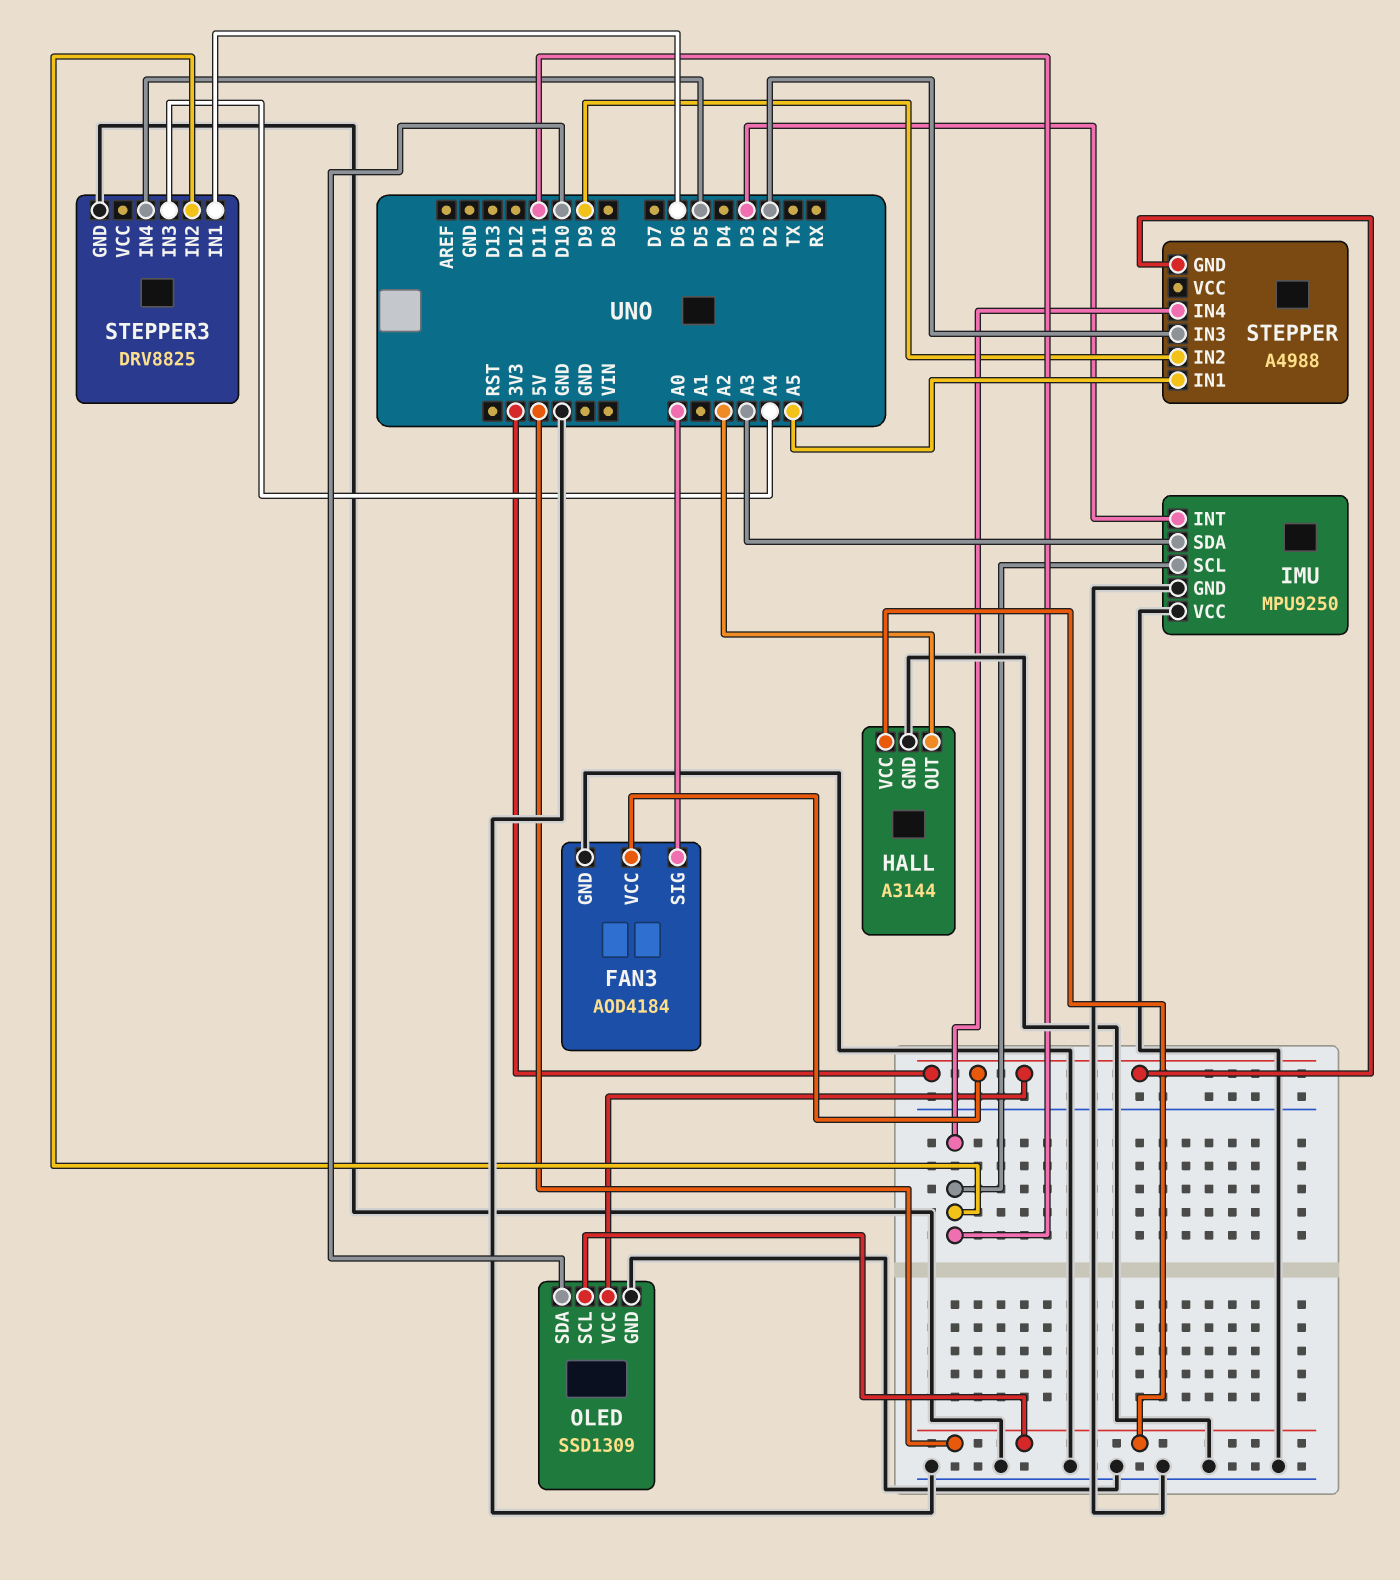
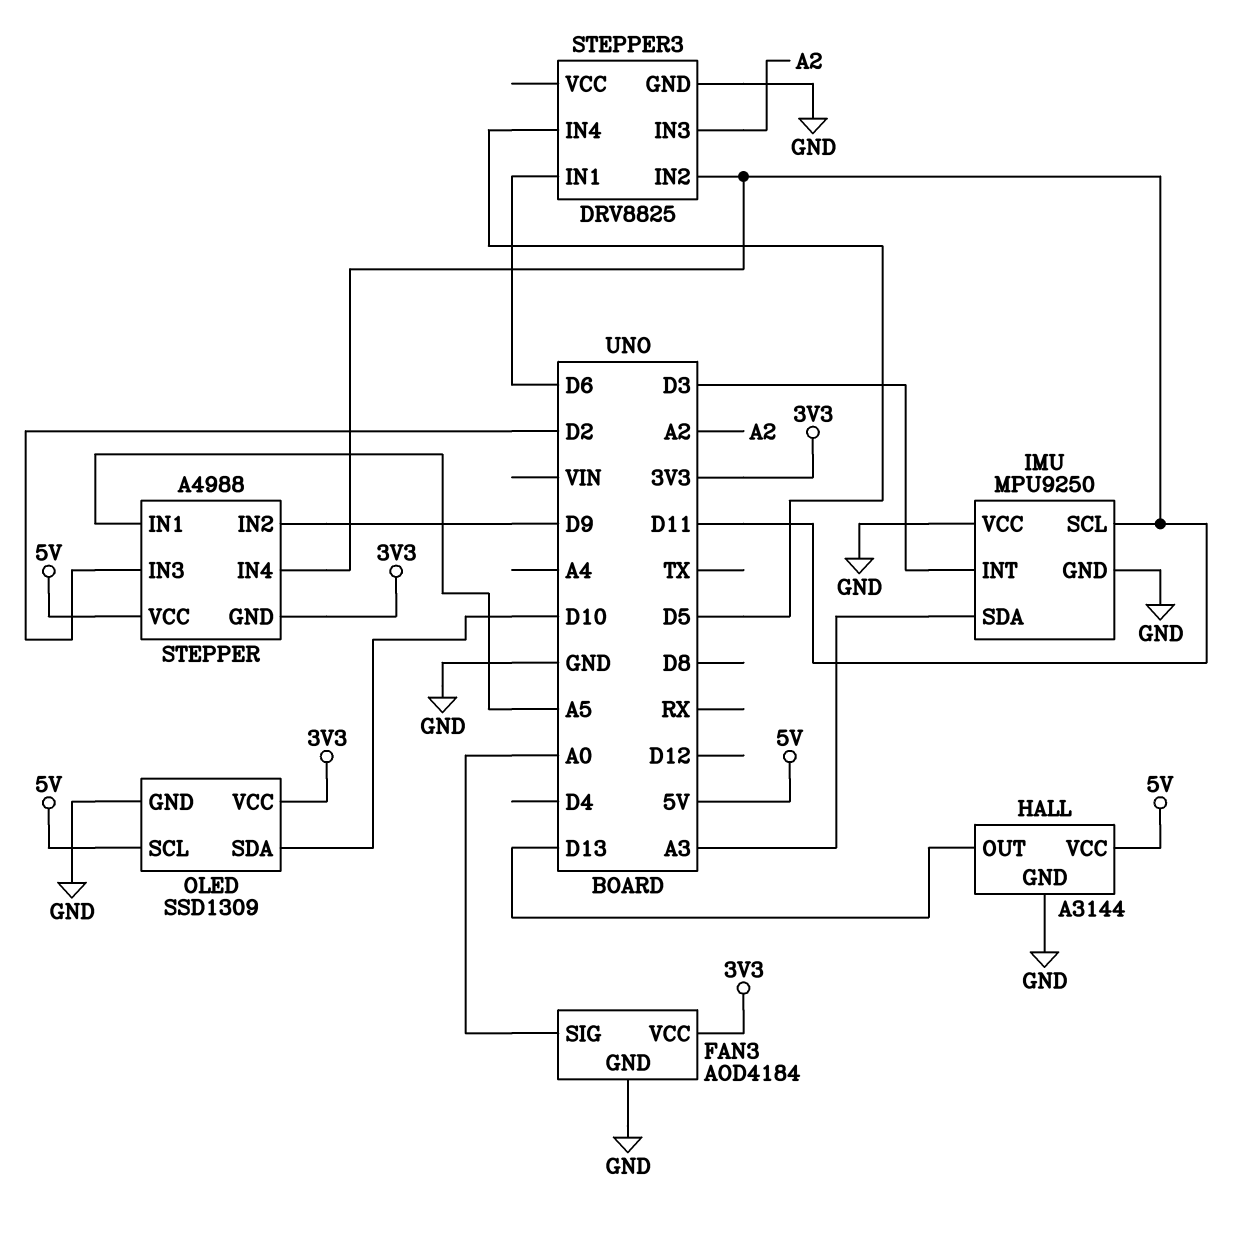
HALL pin OUT: A2 -> D13
STEPPER pin VCC: none -> 5V
STEPPER3 pin IN3: A4 -> A2

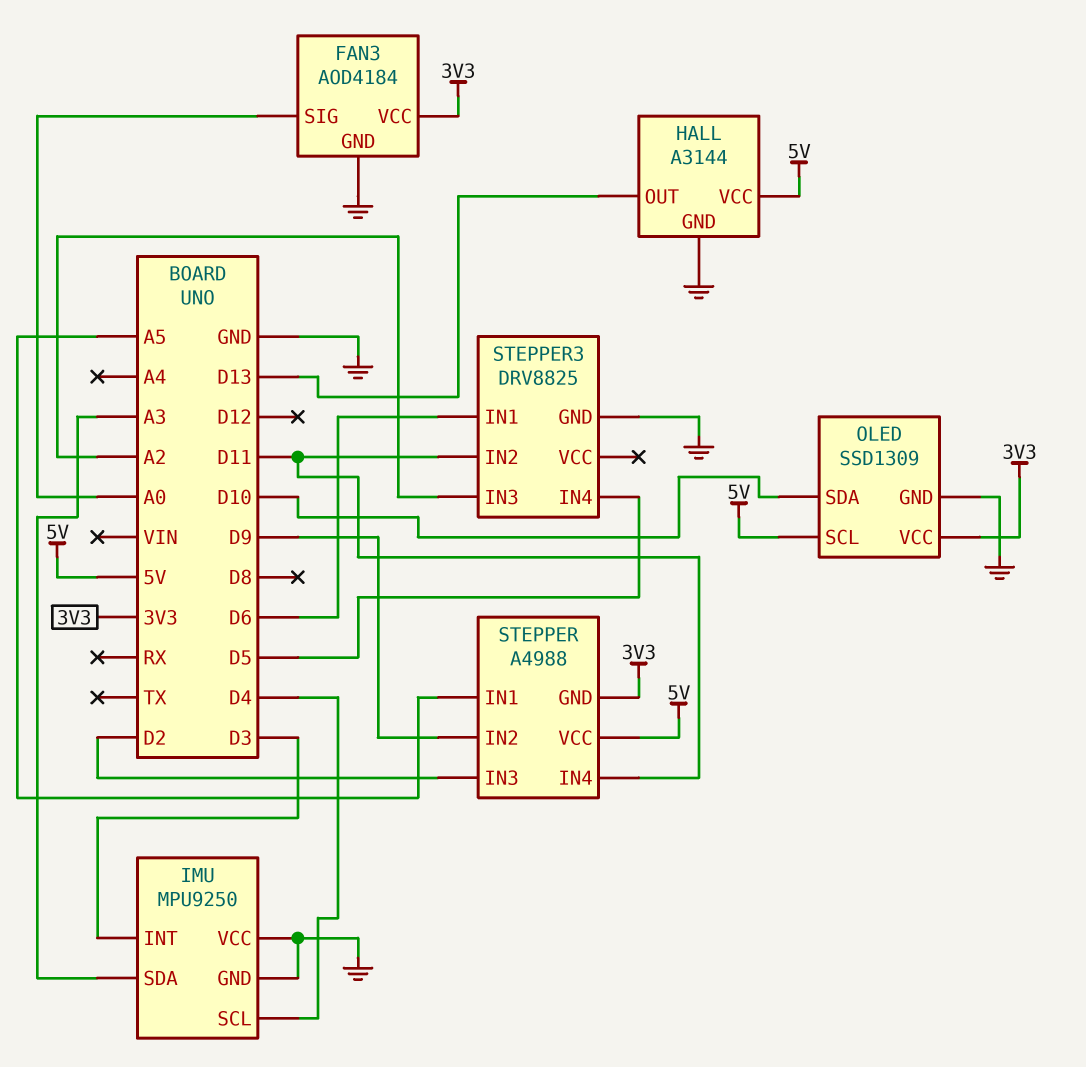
IMU pin SCL: D11 -> D4

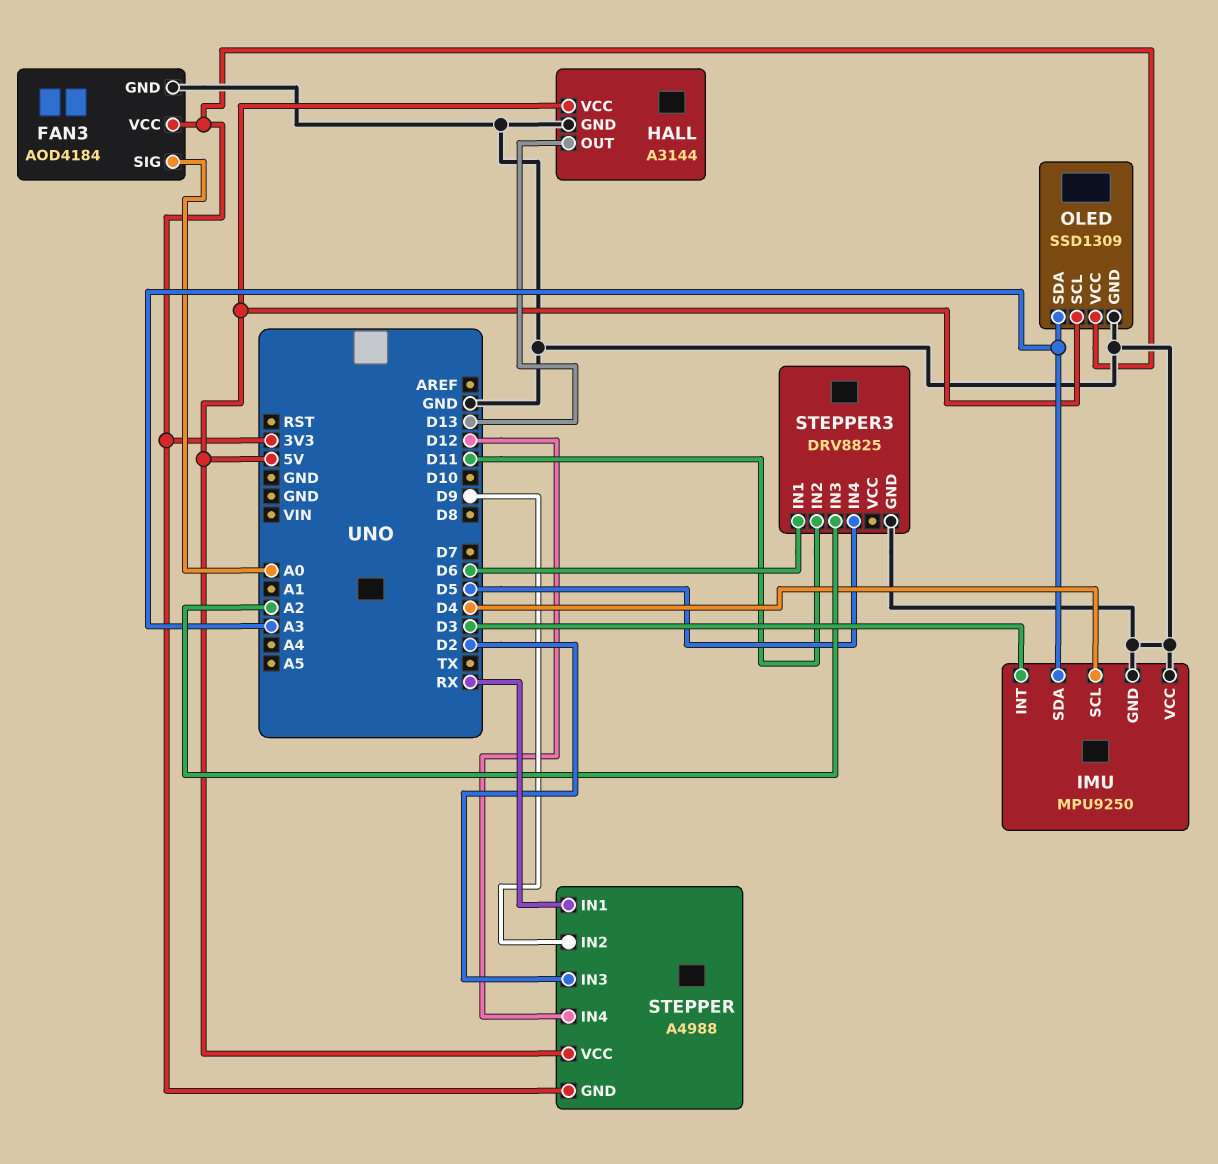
OLED pin SDA: D10 -> A3
STEPPER pin IN1: A5 -> RX
STEPPER pin IN4: D11 -> D12

